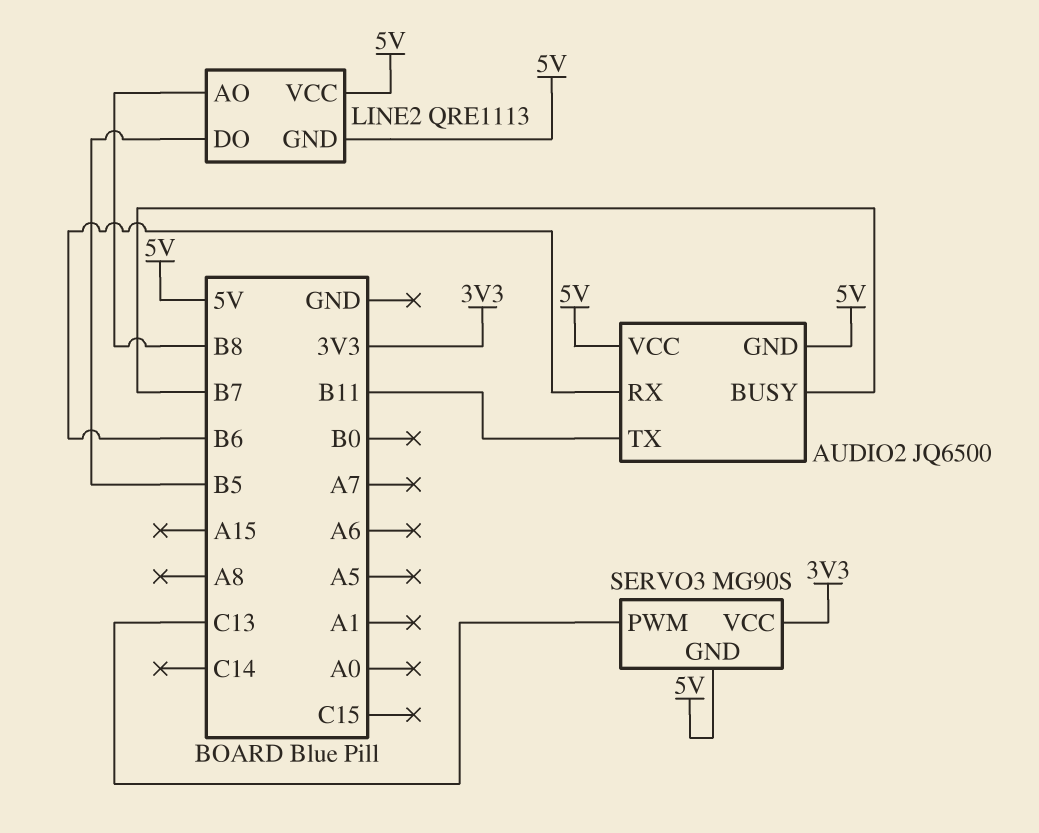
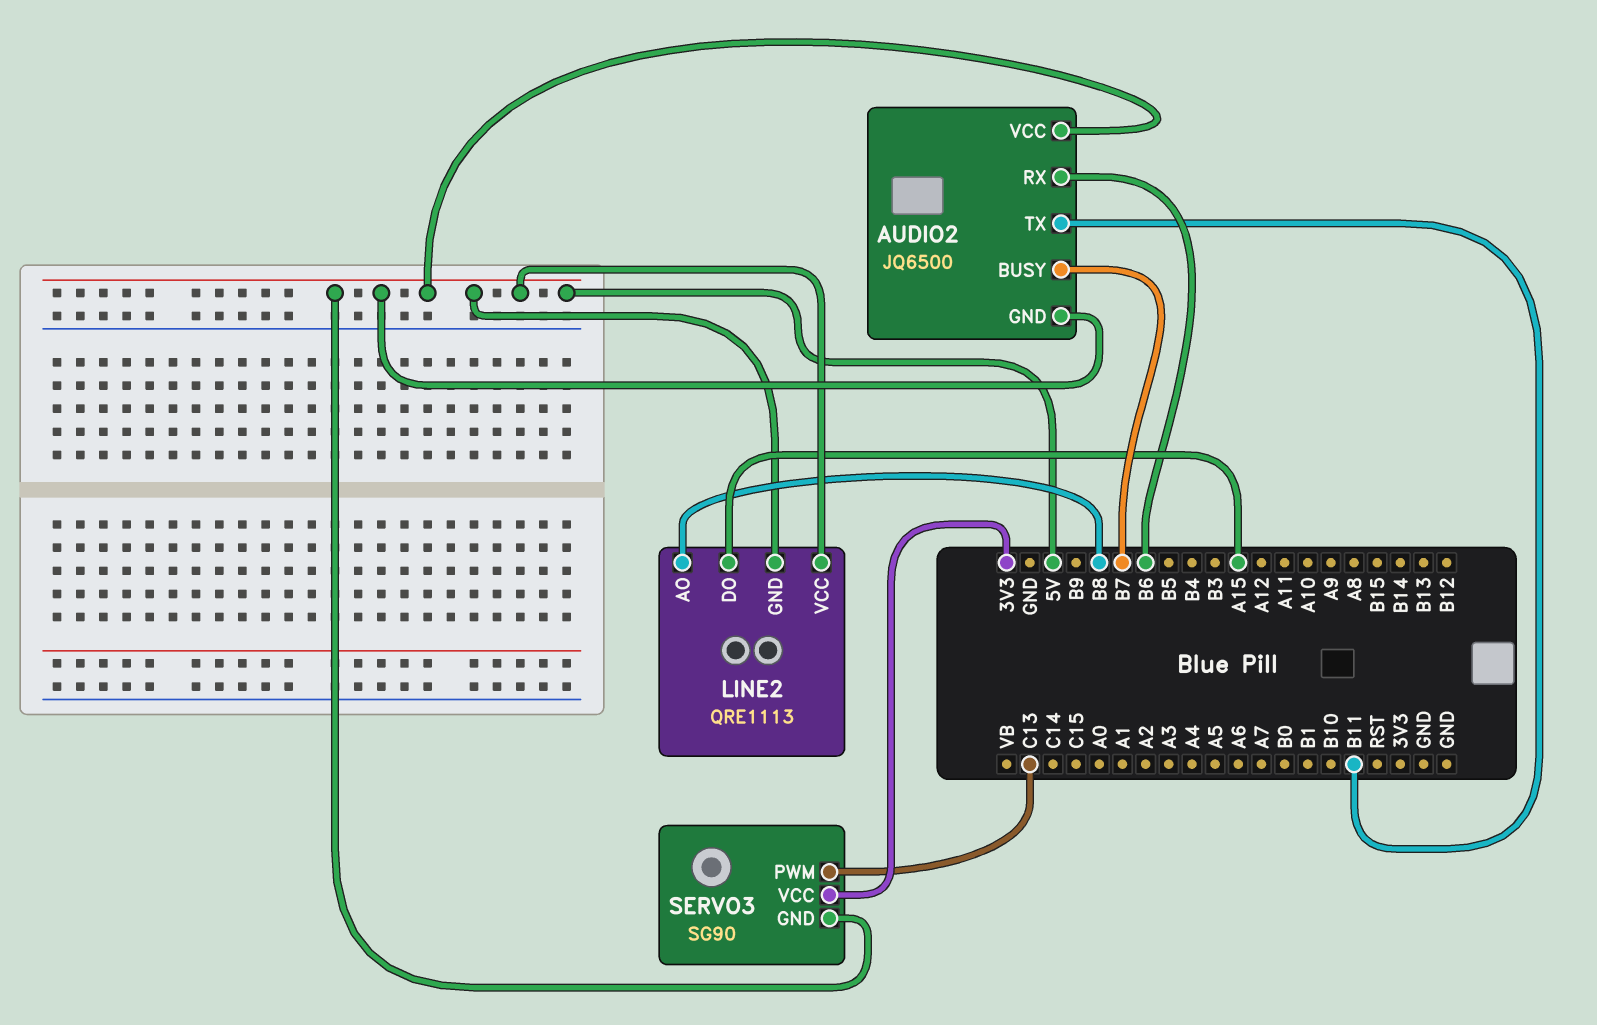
LINE2 pin DO: B5 -> A15
SERVO3: MG90S -> SG90

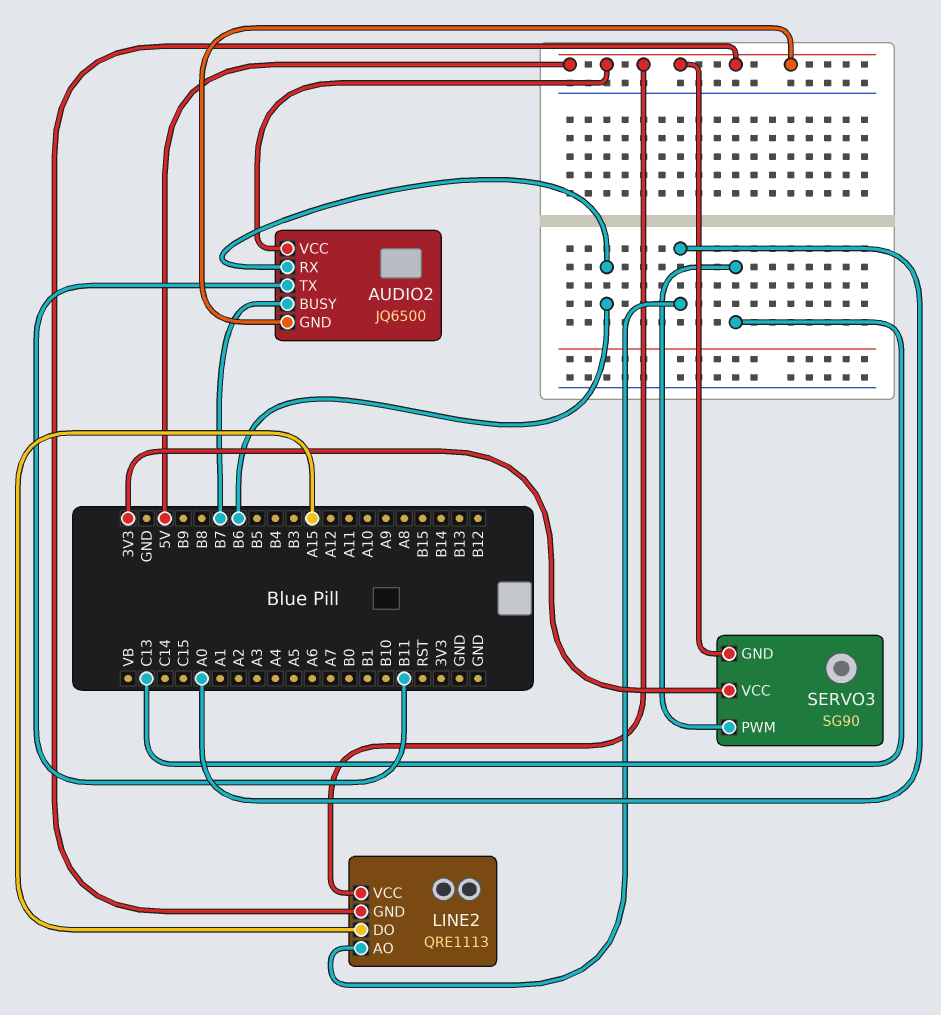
LINE2 pin AO: B8 -> A0

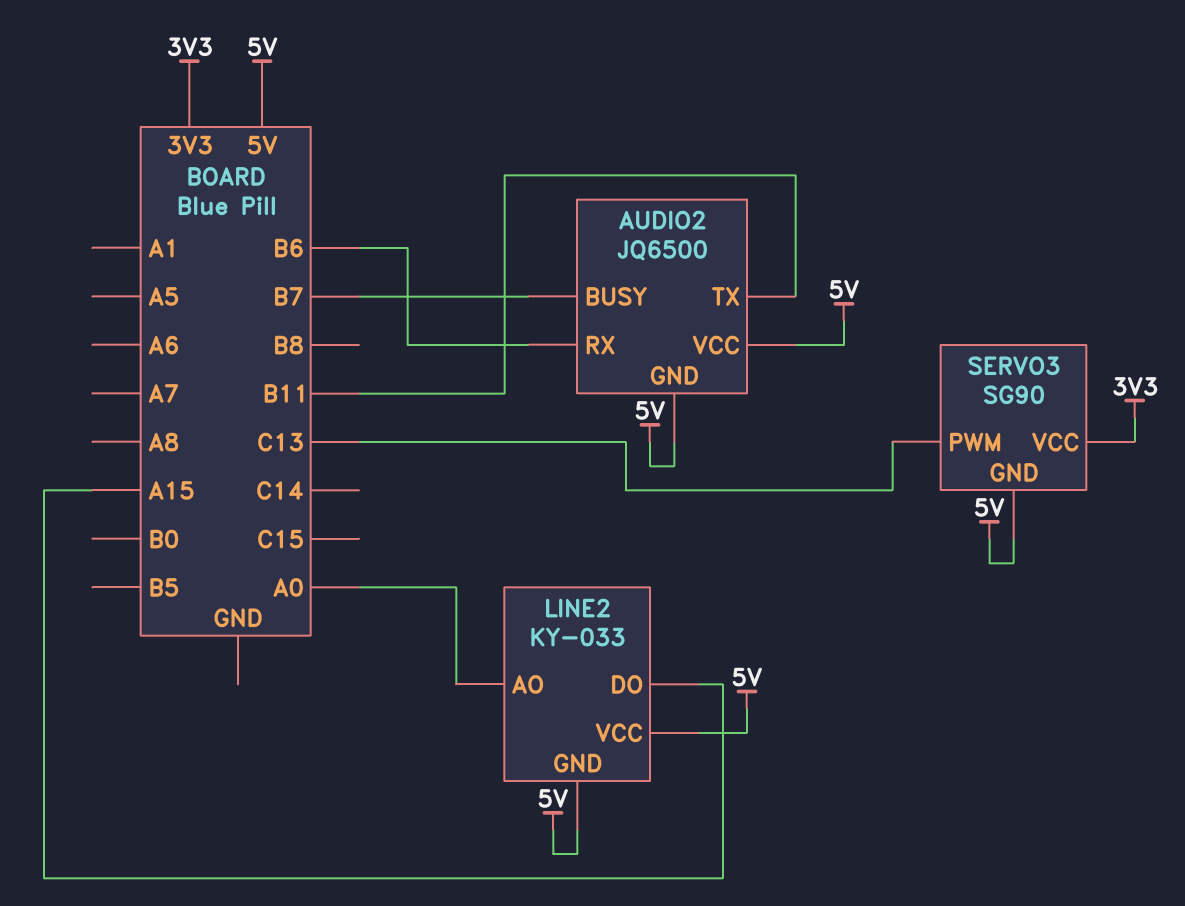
LINE2: QRE1113 -> KY-033

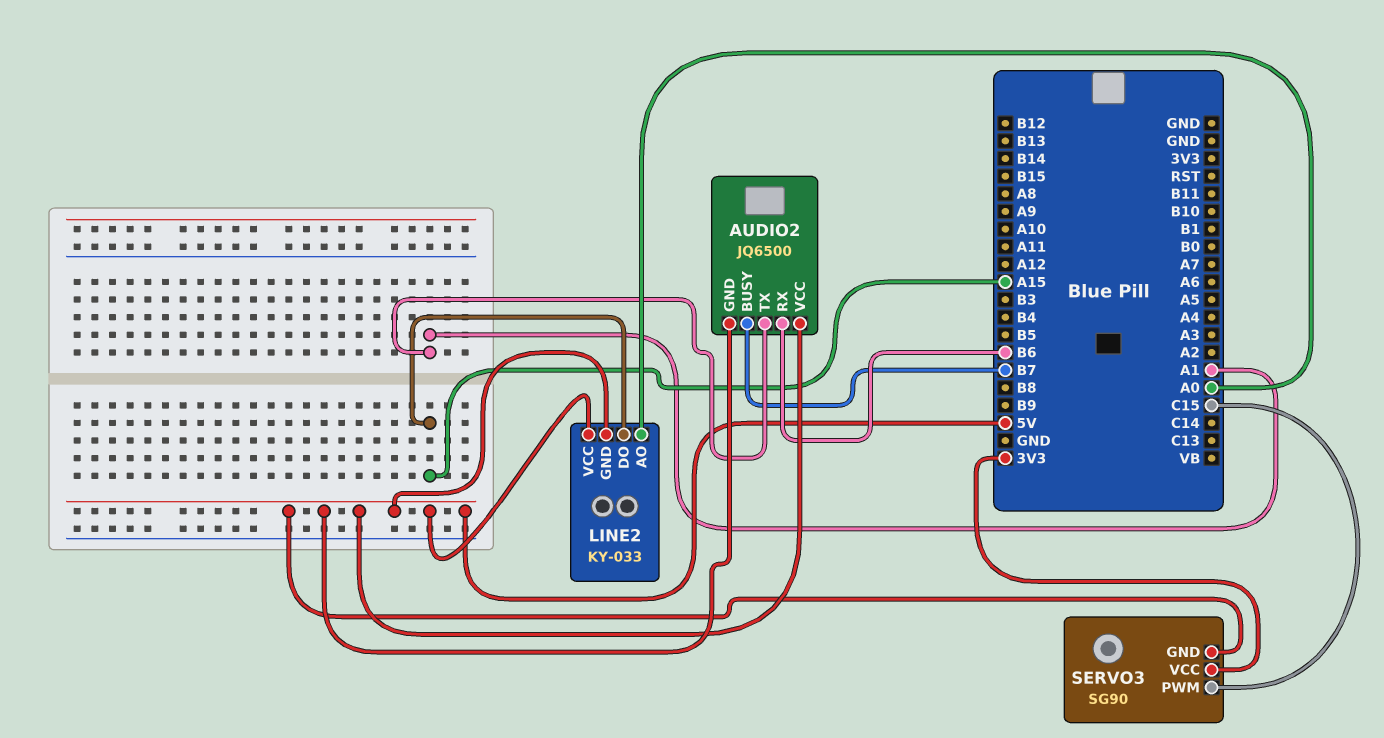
AUDIO2 pin TX: B11 -> A1
SERVO3 pin PWM: C13 -> C15

